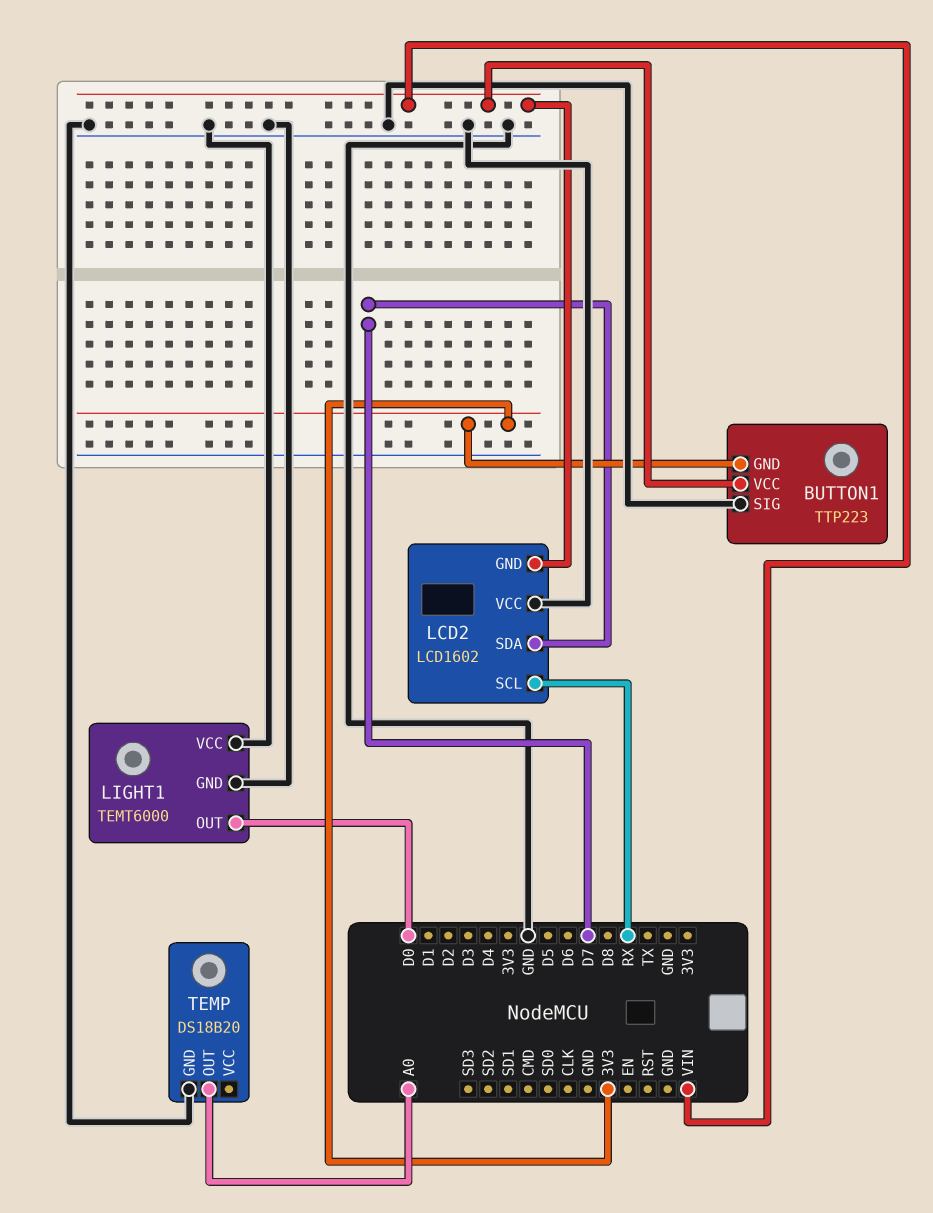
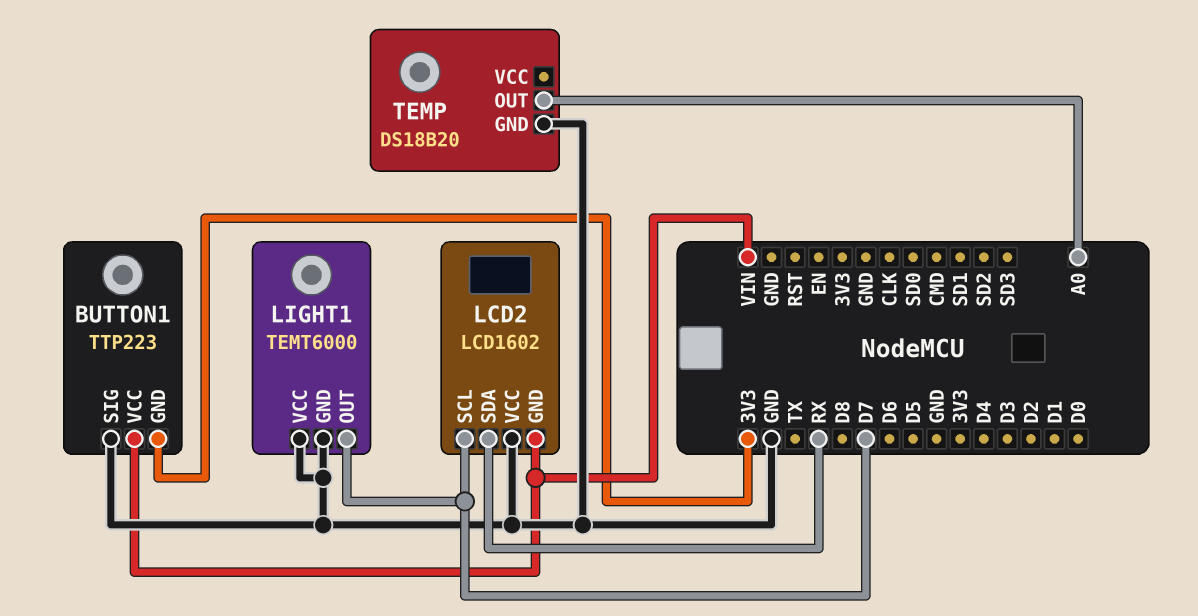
LCD2 pin SCL: RX -> D7
LCD2 pin SDA: D7 -> RX
LIGHT1 pin OUT: D0 -> D7

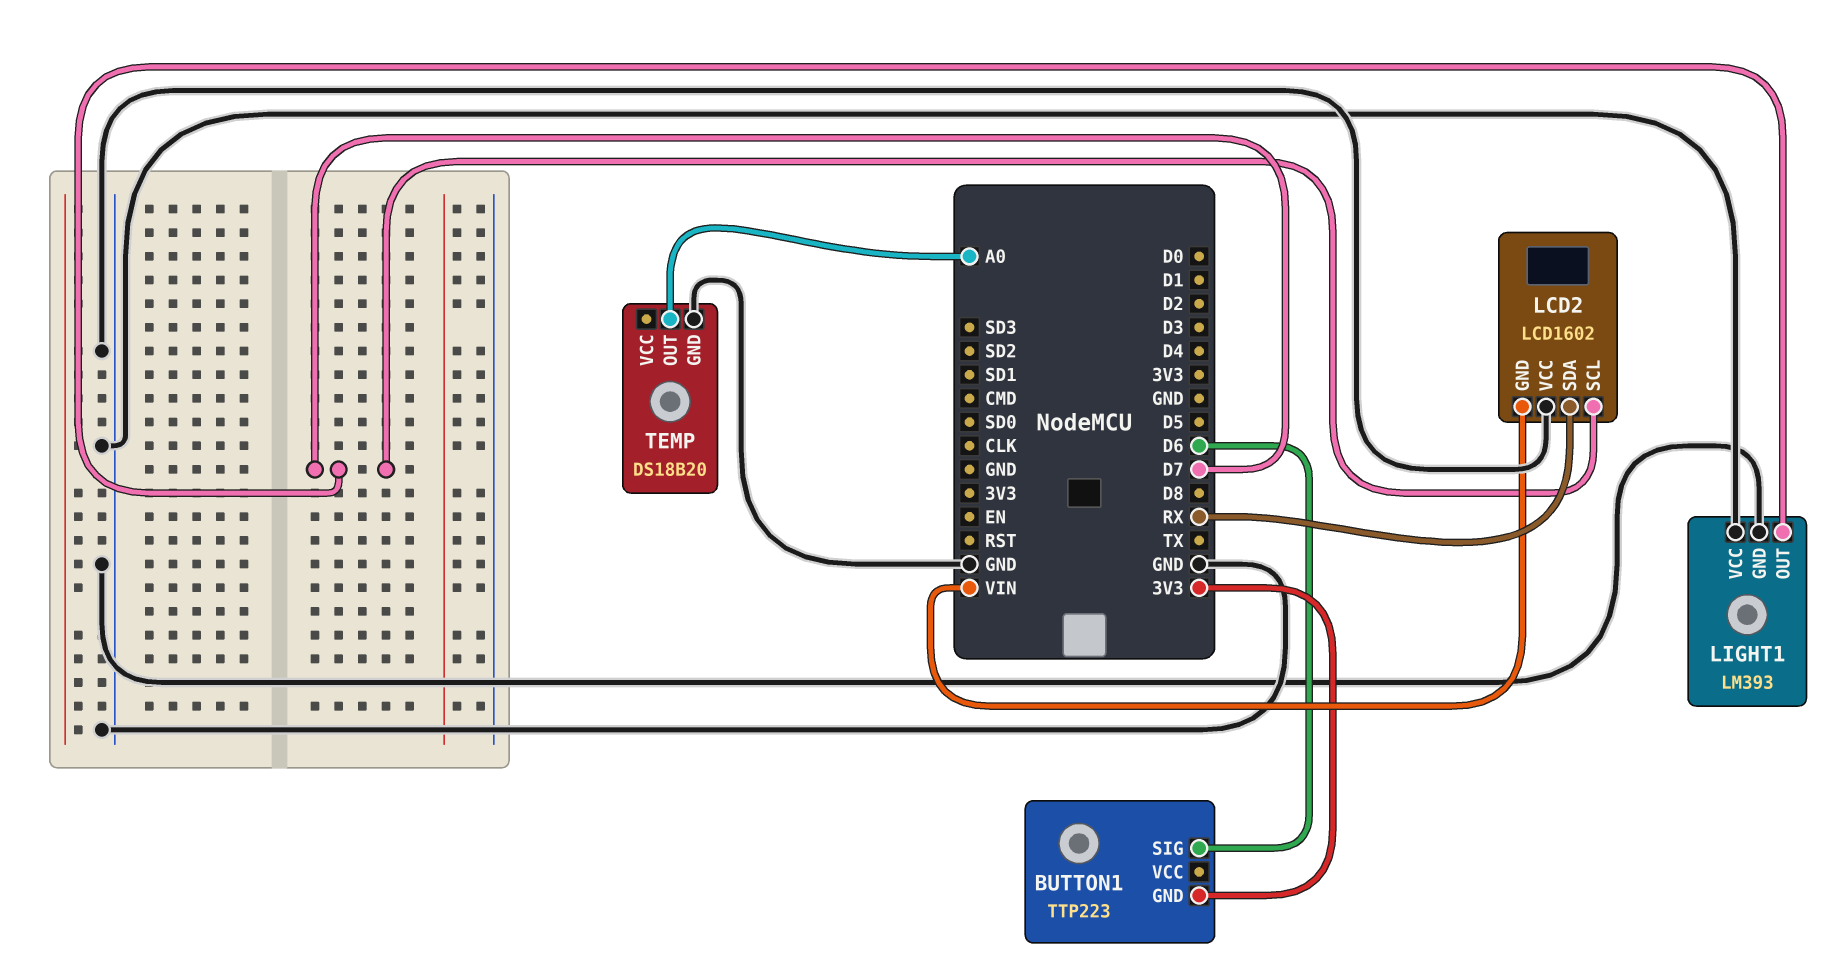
BUTTON1 pin SIG: GND -> D6
BUTTON1 pin VCC: VIN -> none
LIGHT1: TEMT6000 -> LM393

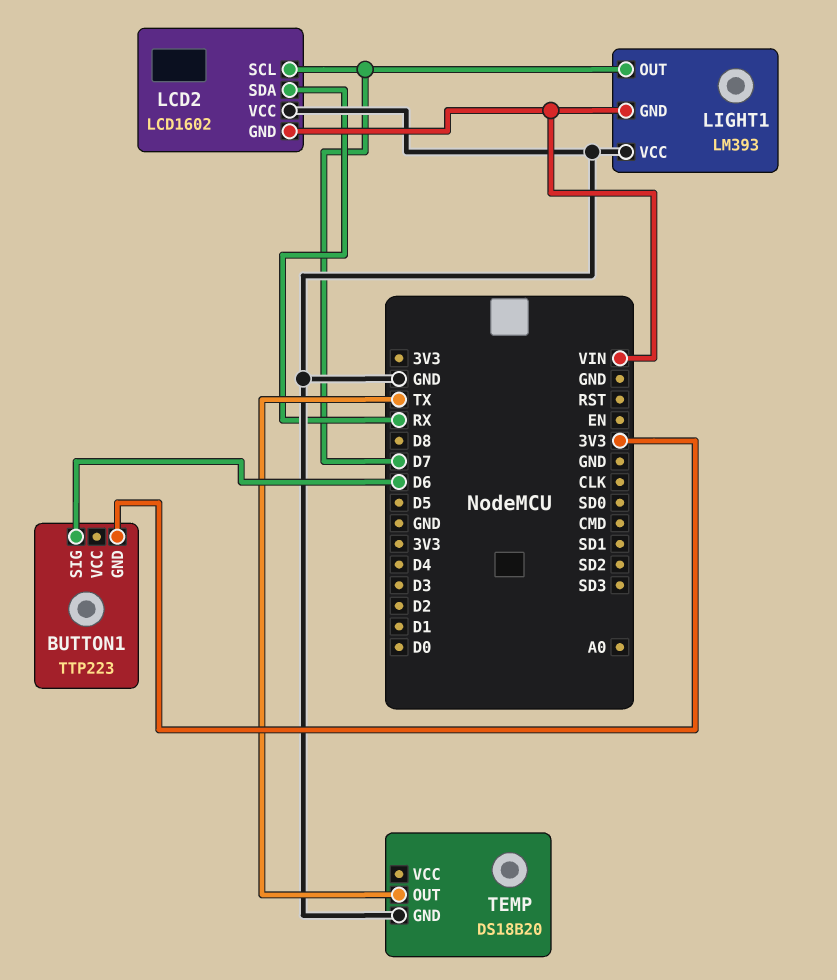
LIGHT1 pin GND: GND -> VIN
TEMP pin OUT: A0 -> TX

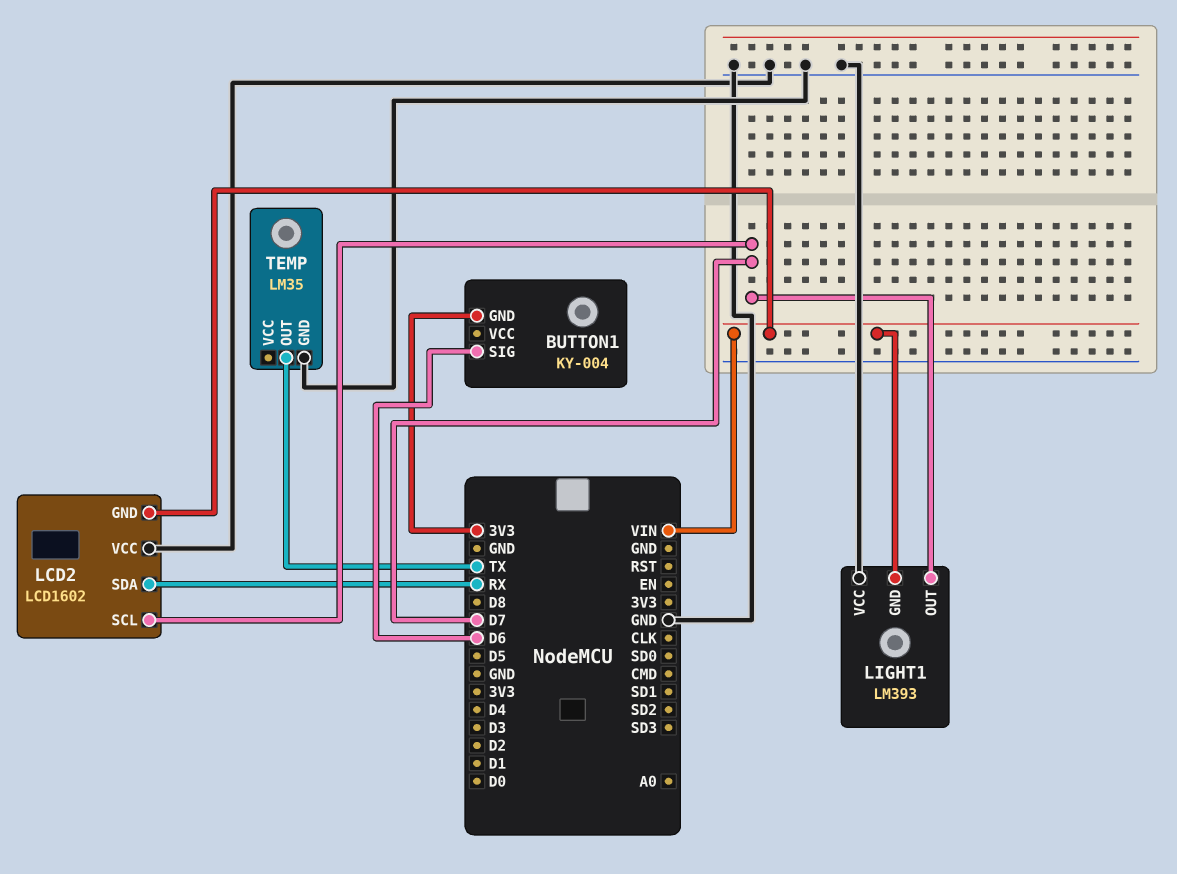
BUTTON1: TTP223 -> KY-004
TEMP: DS18B20 -> LM35

